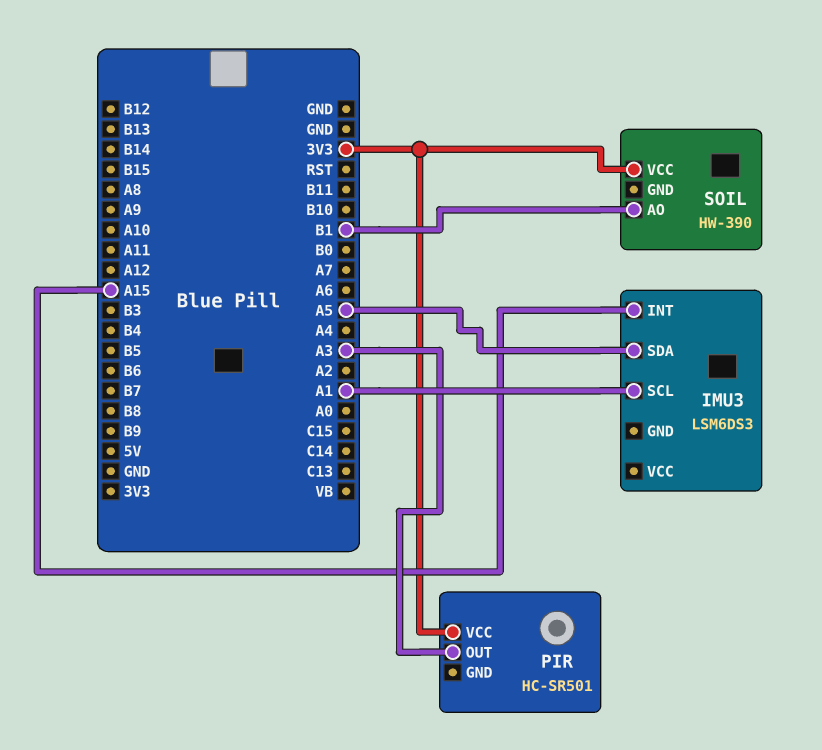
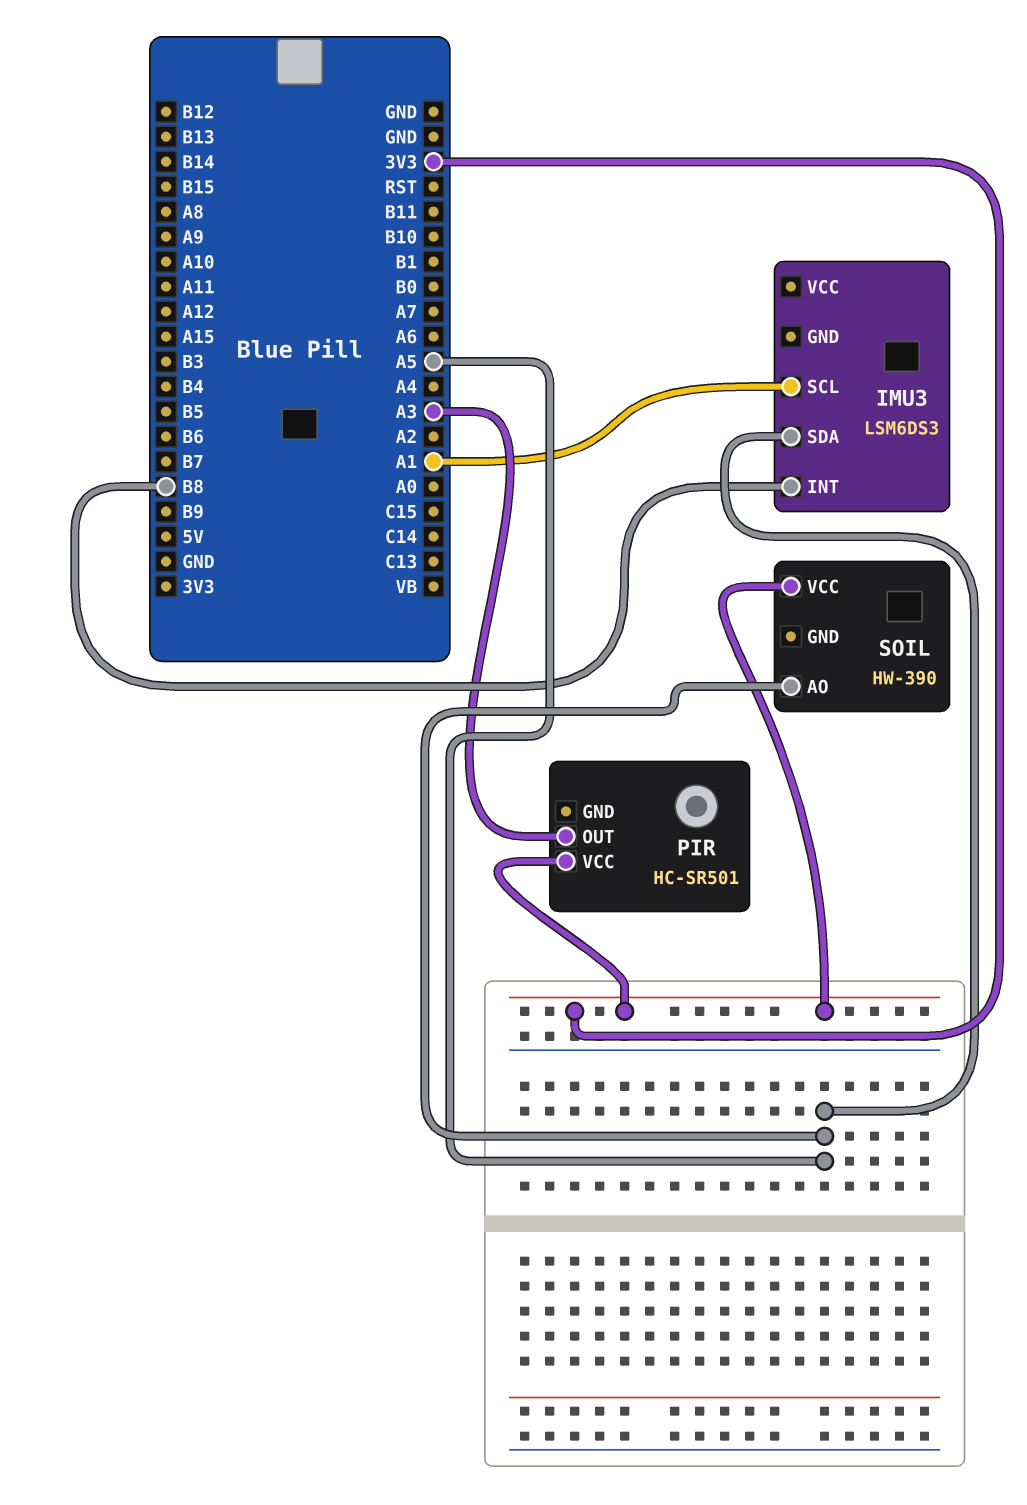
IMU3 pin INT: A15 -> B8
SOIL pin AO: B1 -> A5

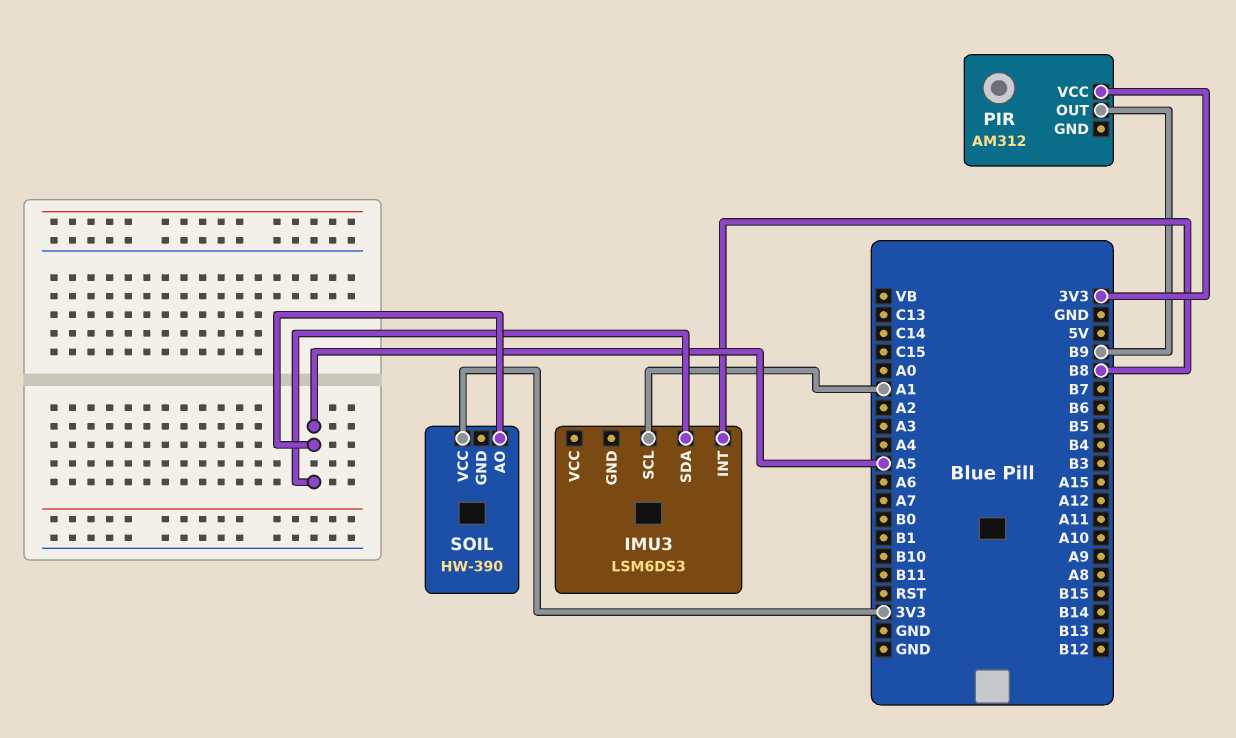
PIR: HC-SR501 -> AM312
PIR pin OUT: A3 -> B9

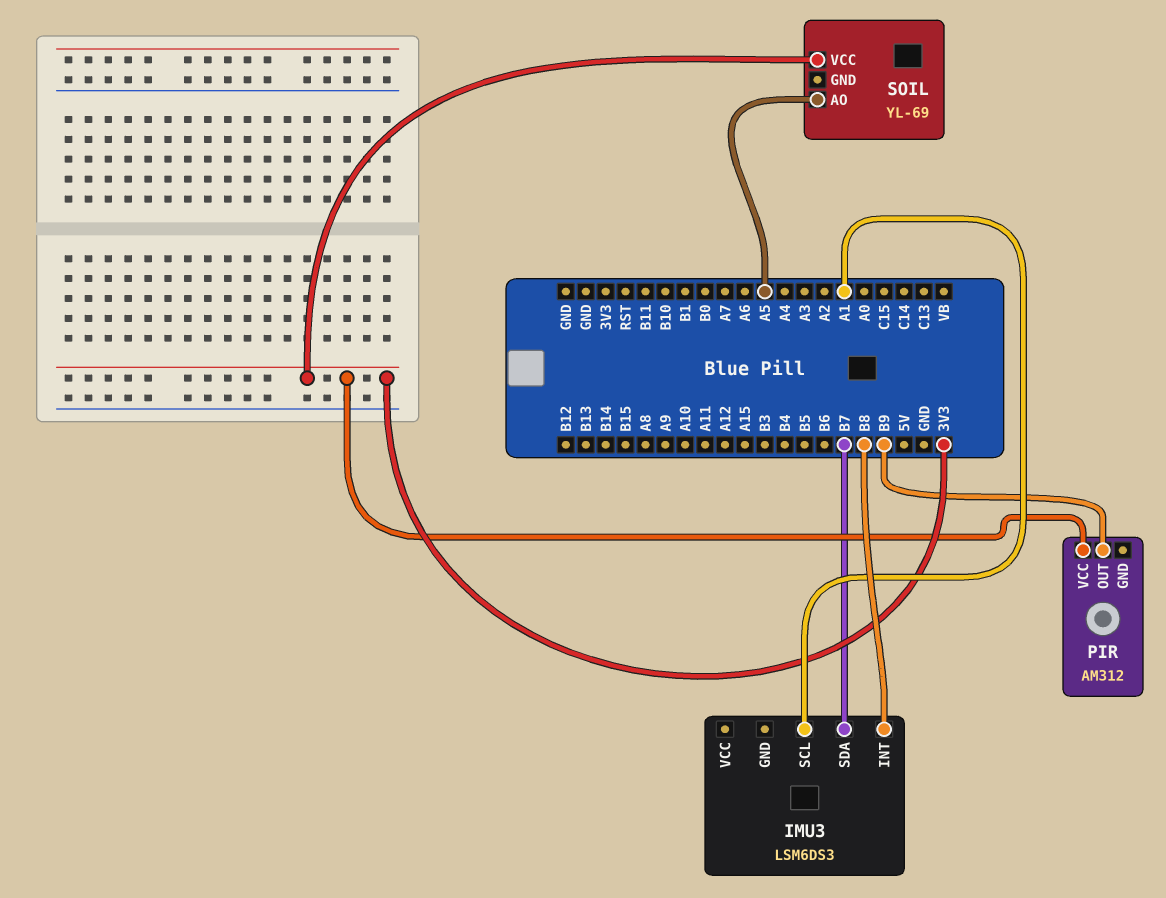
IMU3 pin SDA: A5 -> B7
SOIL: HW-390 -> YL-69

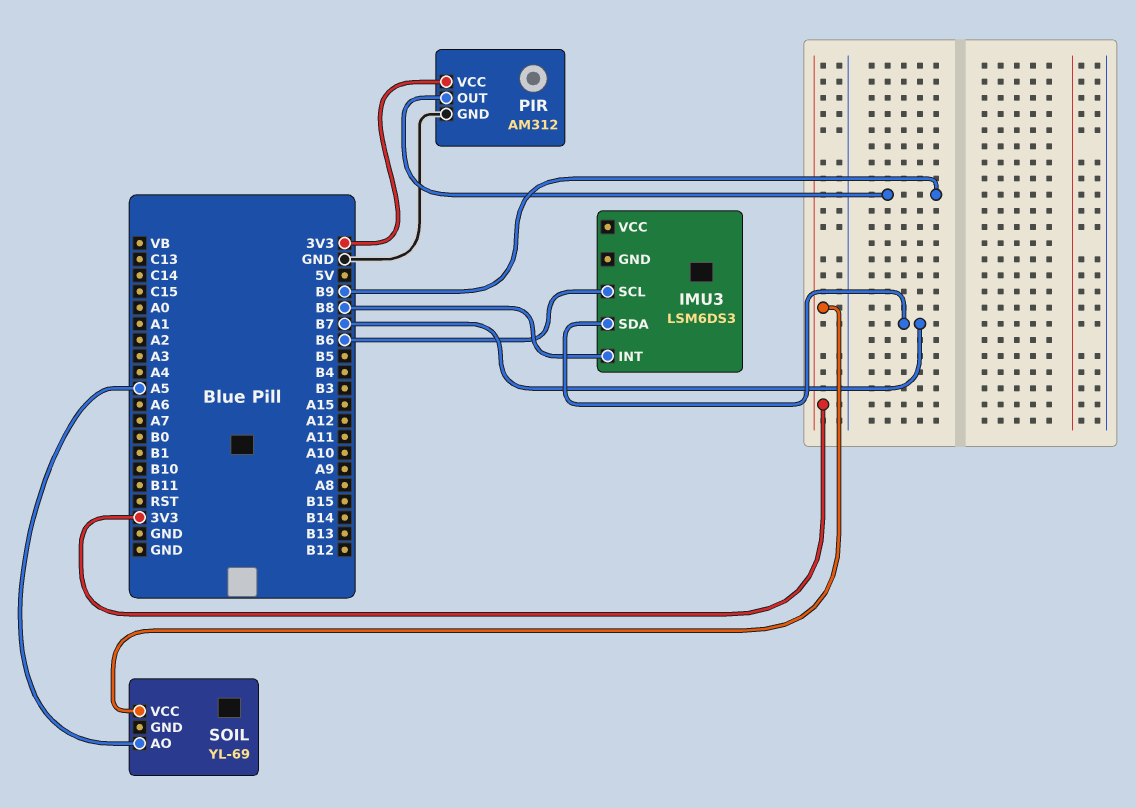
IMU3 pin SCL: A1 -> B6
PIR pin GND: none -> GND

